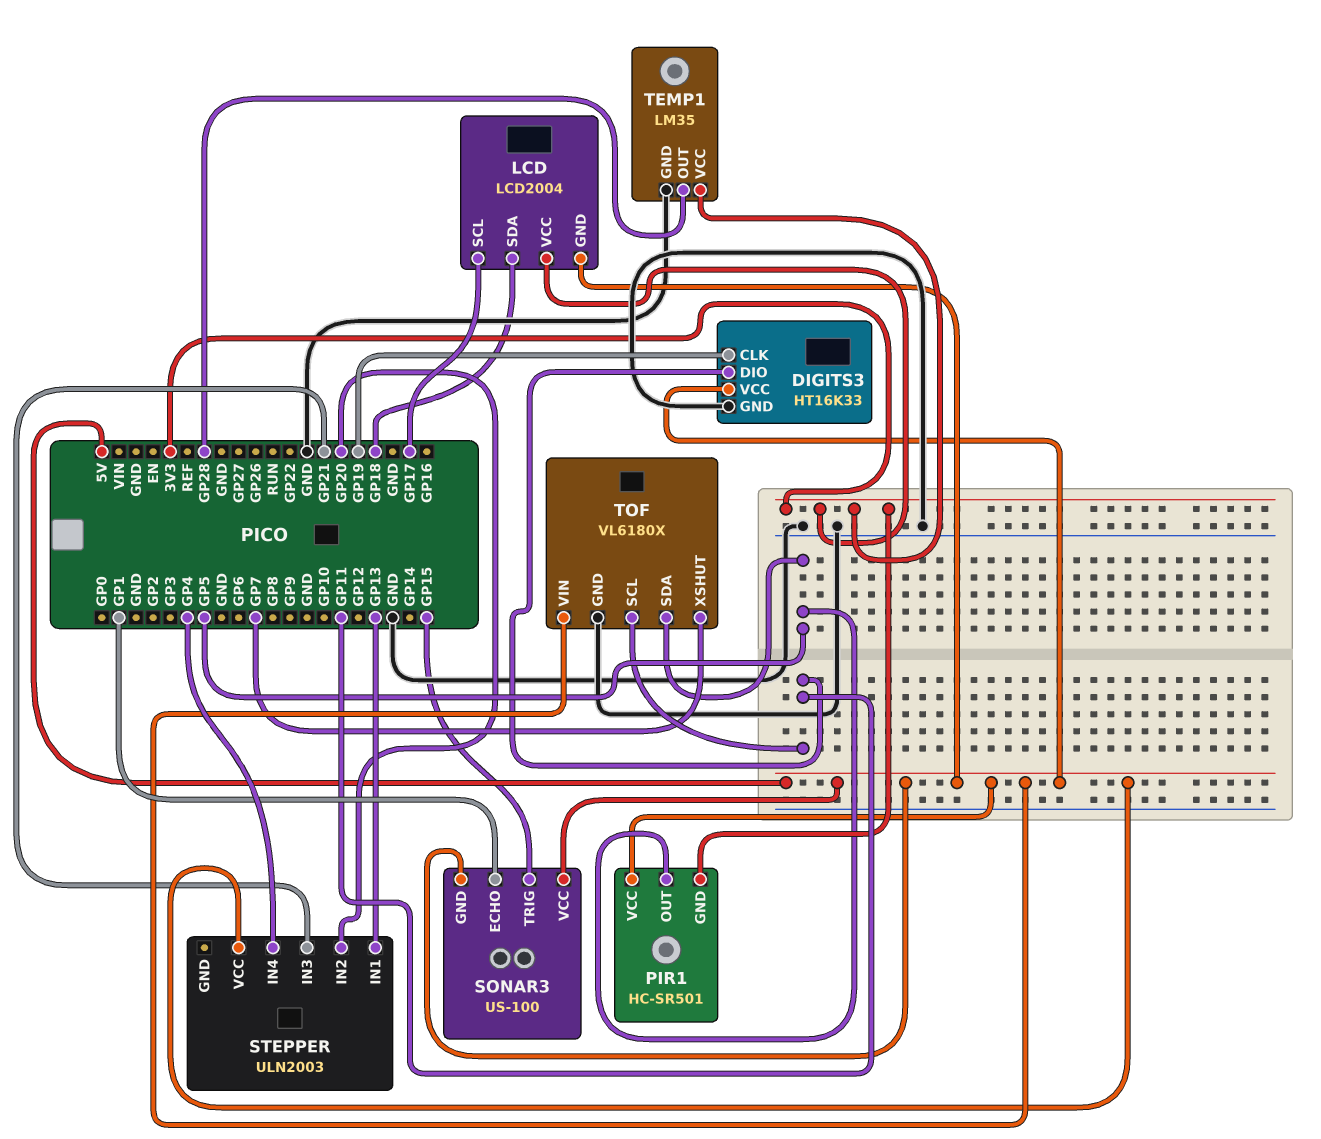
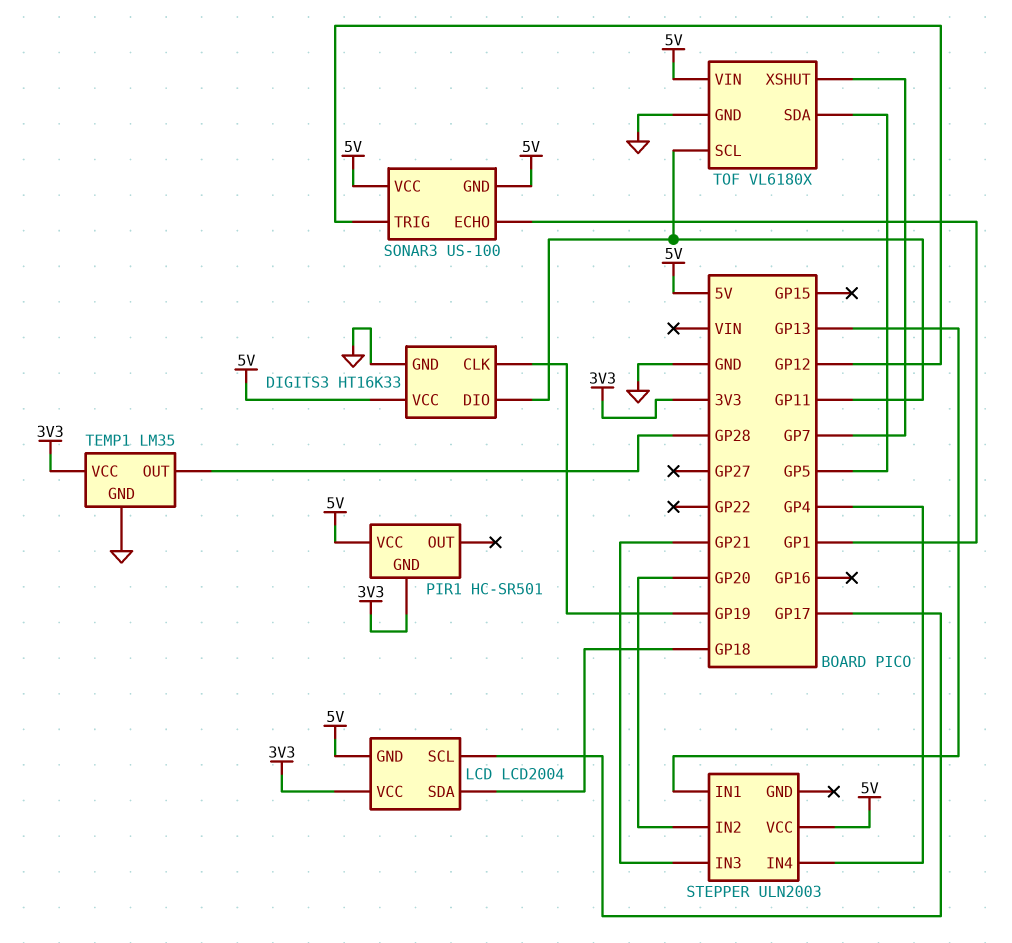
PIR1 pin OUT: GP5 -> none
SONAR3 pin TRIG: GP15 -> GP12

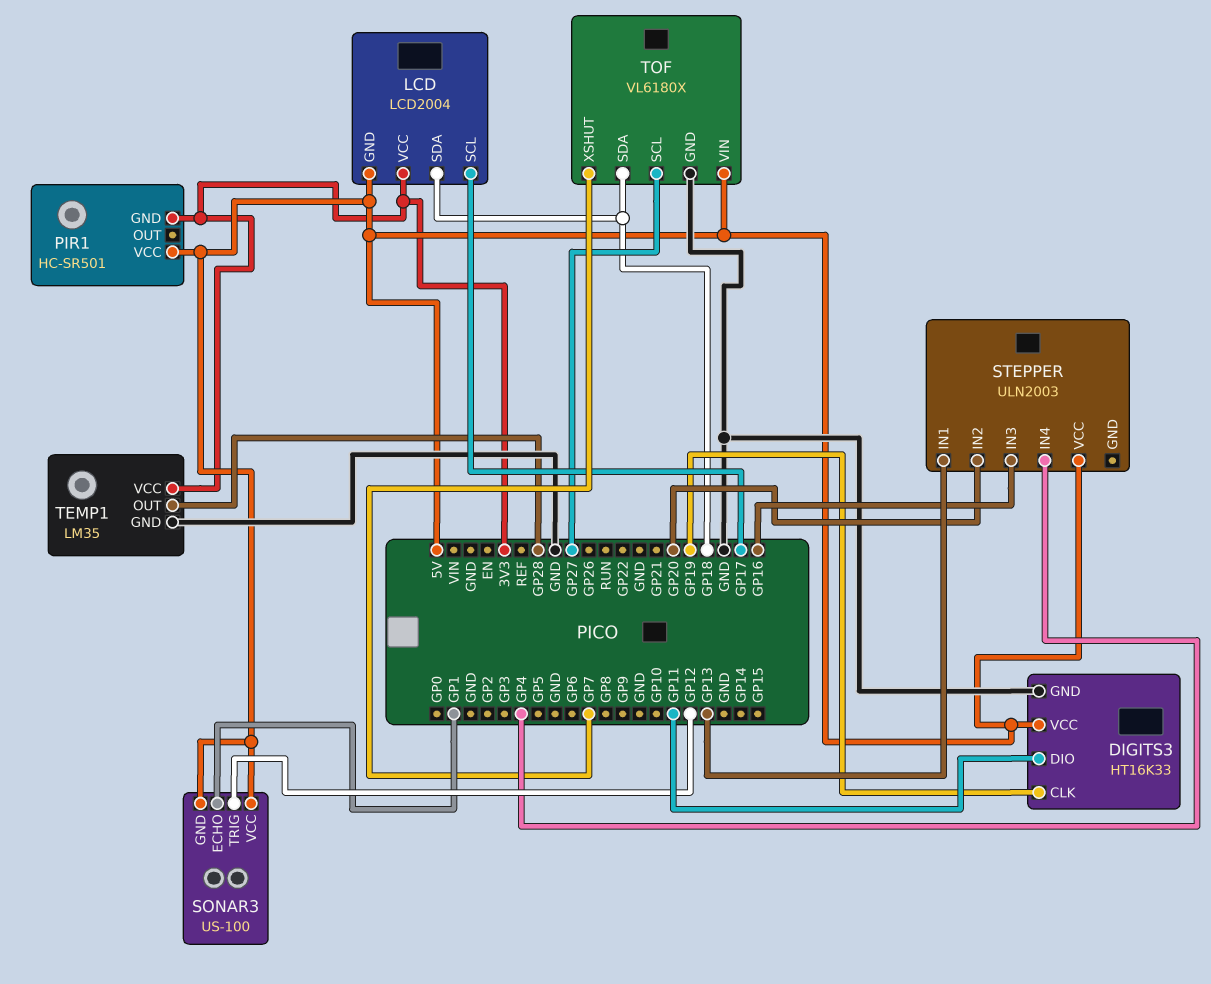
STEPPER pin IN3: GP21 -> GP16
TOF pin SCL: GP11 -> GP27
TOF pin SDA: GP5 -> GP18

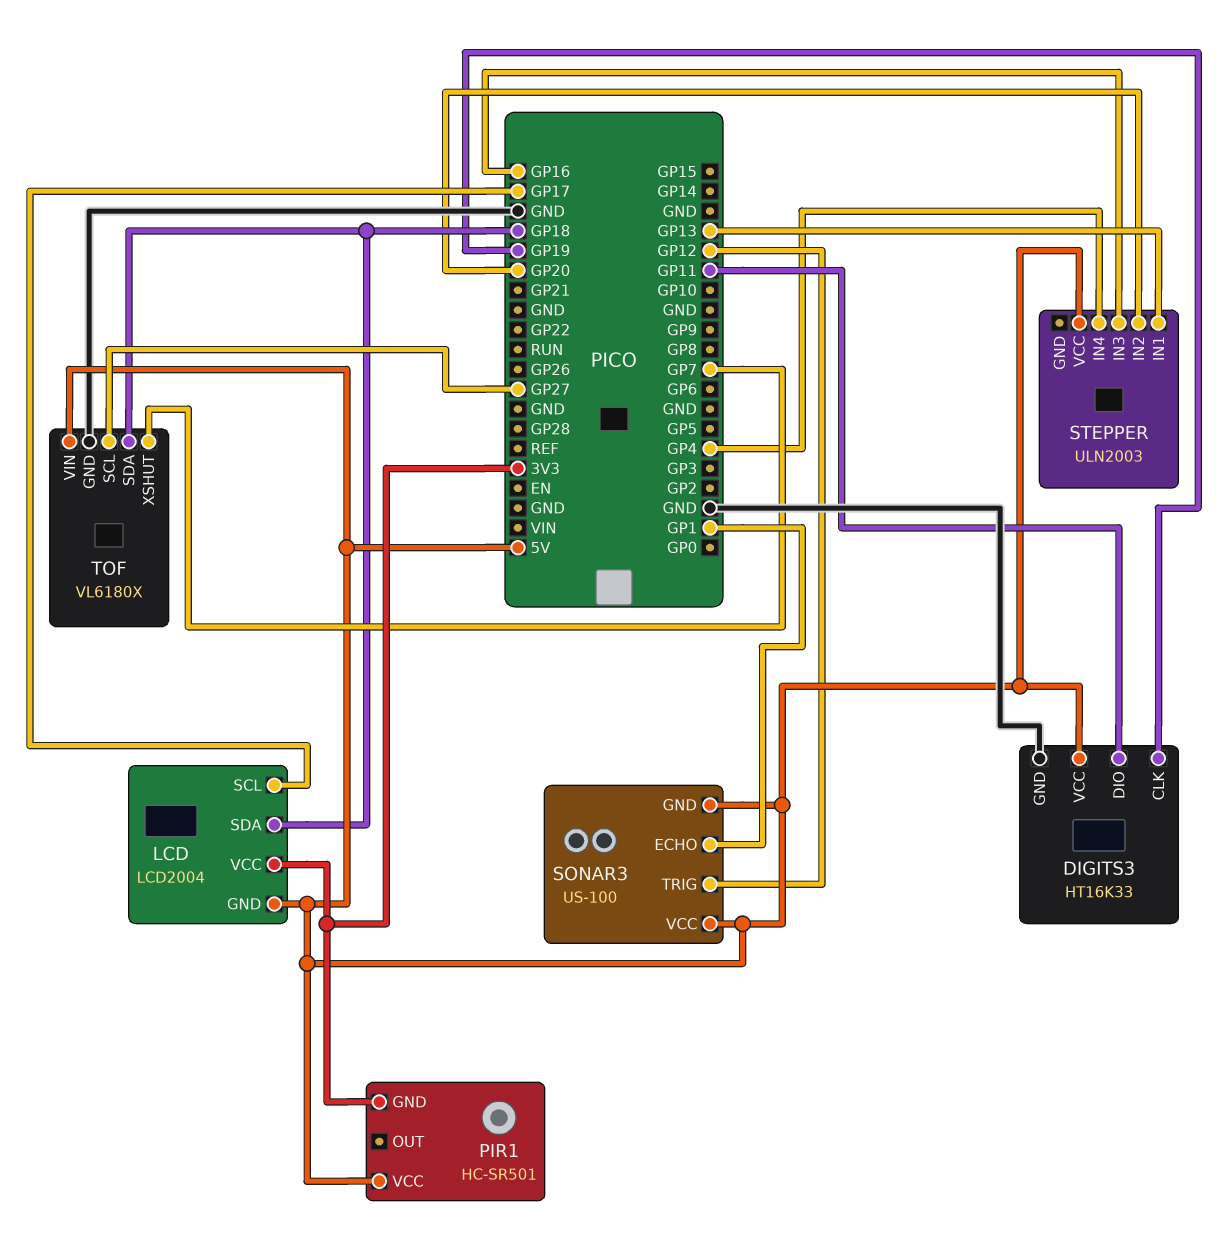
TEMP1: LM35 -> none
TEMP1 pin GND: GND -> none
TEMP1 pin OUT: GP28 -> none
TEMP1 pin VCC: 3V3 -> none

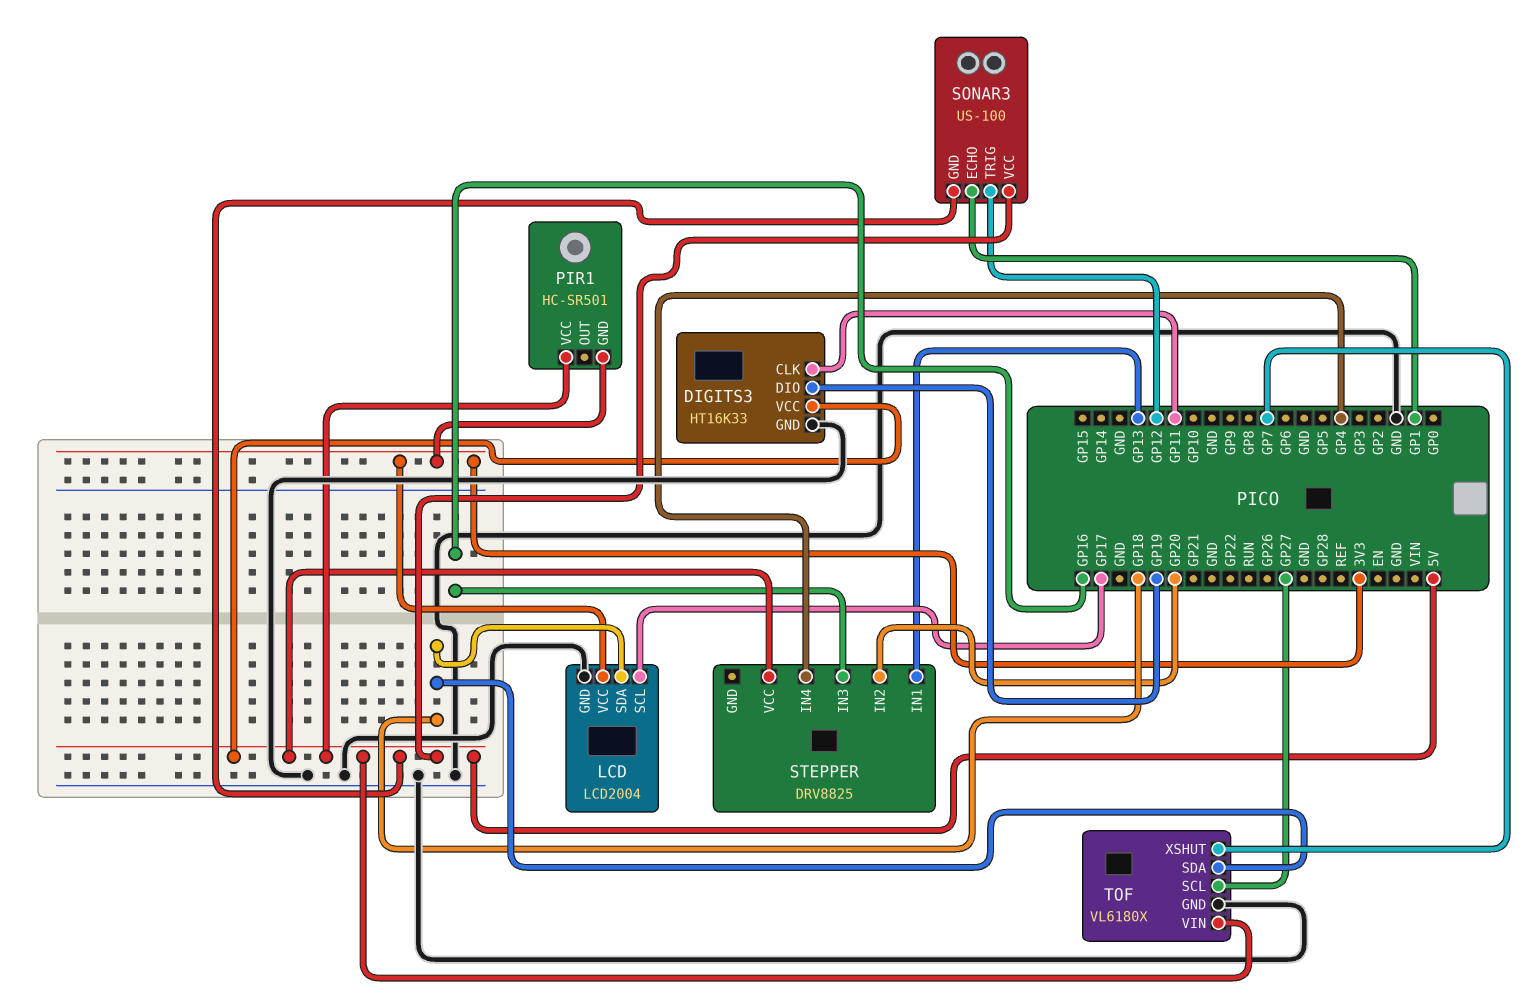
DIGITS3 pin CLK: GP19 -> GP11
DIGITS3 pin DIO: GP11 -> GP19
LCD pin GND: 5V -> GND
STEPPER: ULN2003 -> DRV8825

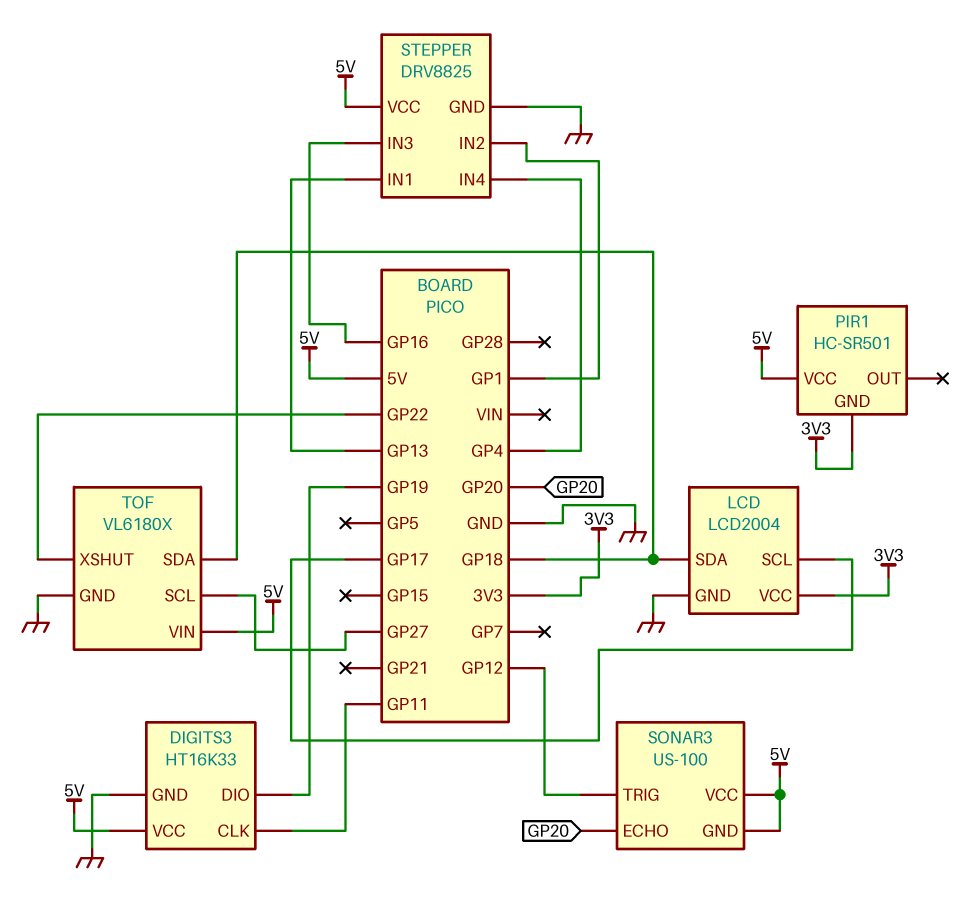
SONAR3 pin ECHO: GP1 -> GP20
STEPPER pin GND: none -> GND
STEPPER pin IN2: GP20 -> GP1
TOF pin XSHUT: GP7 -> GP22

